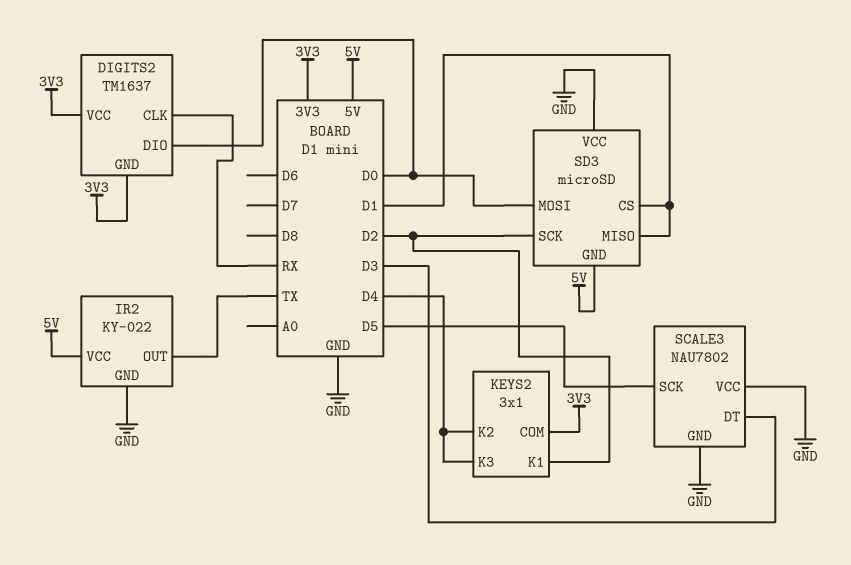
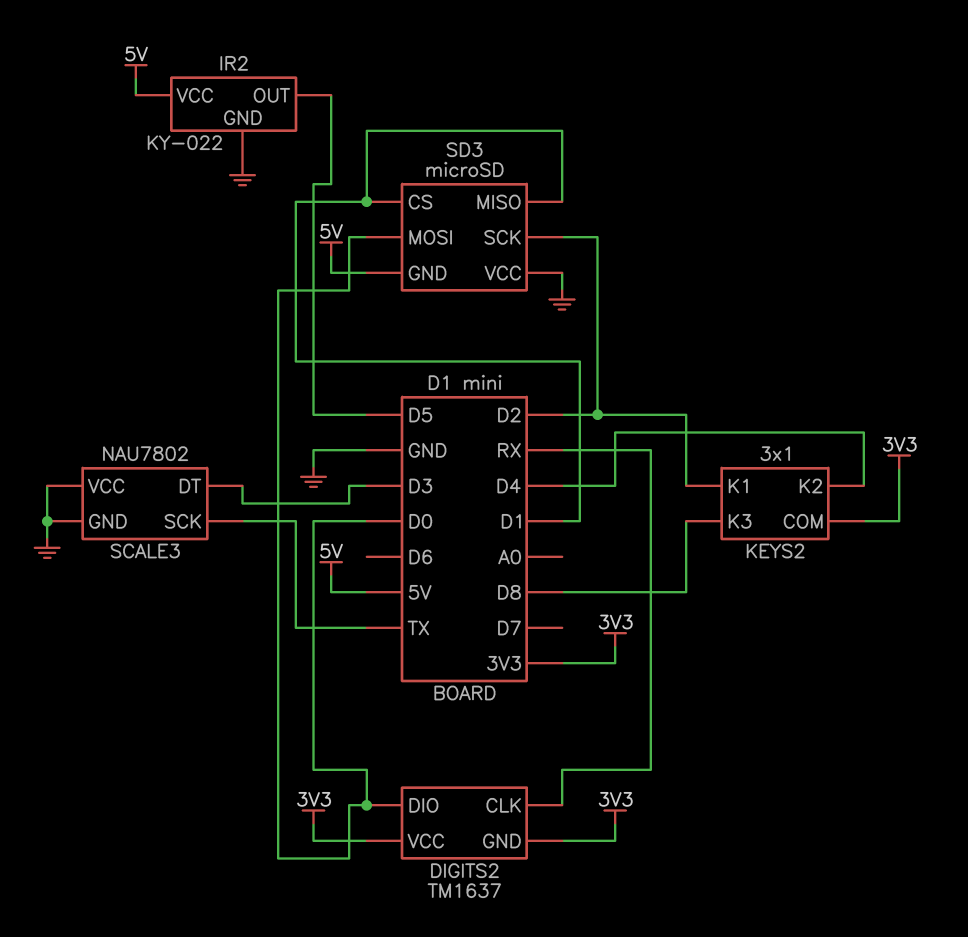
IR2 pin OUT: TX -> D5
KEYS2 pin K3: D4 -> D8
SCALE3 pin SCK: D5 -> TX

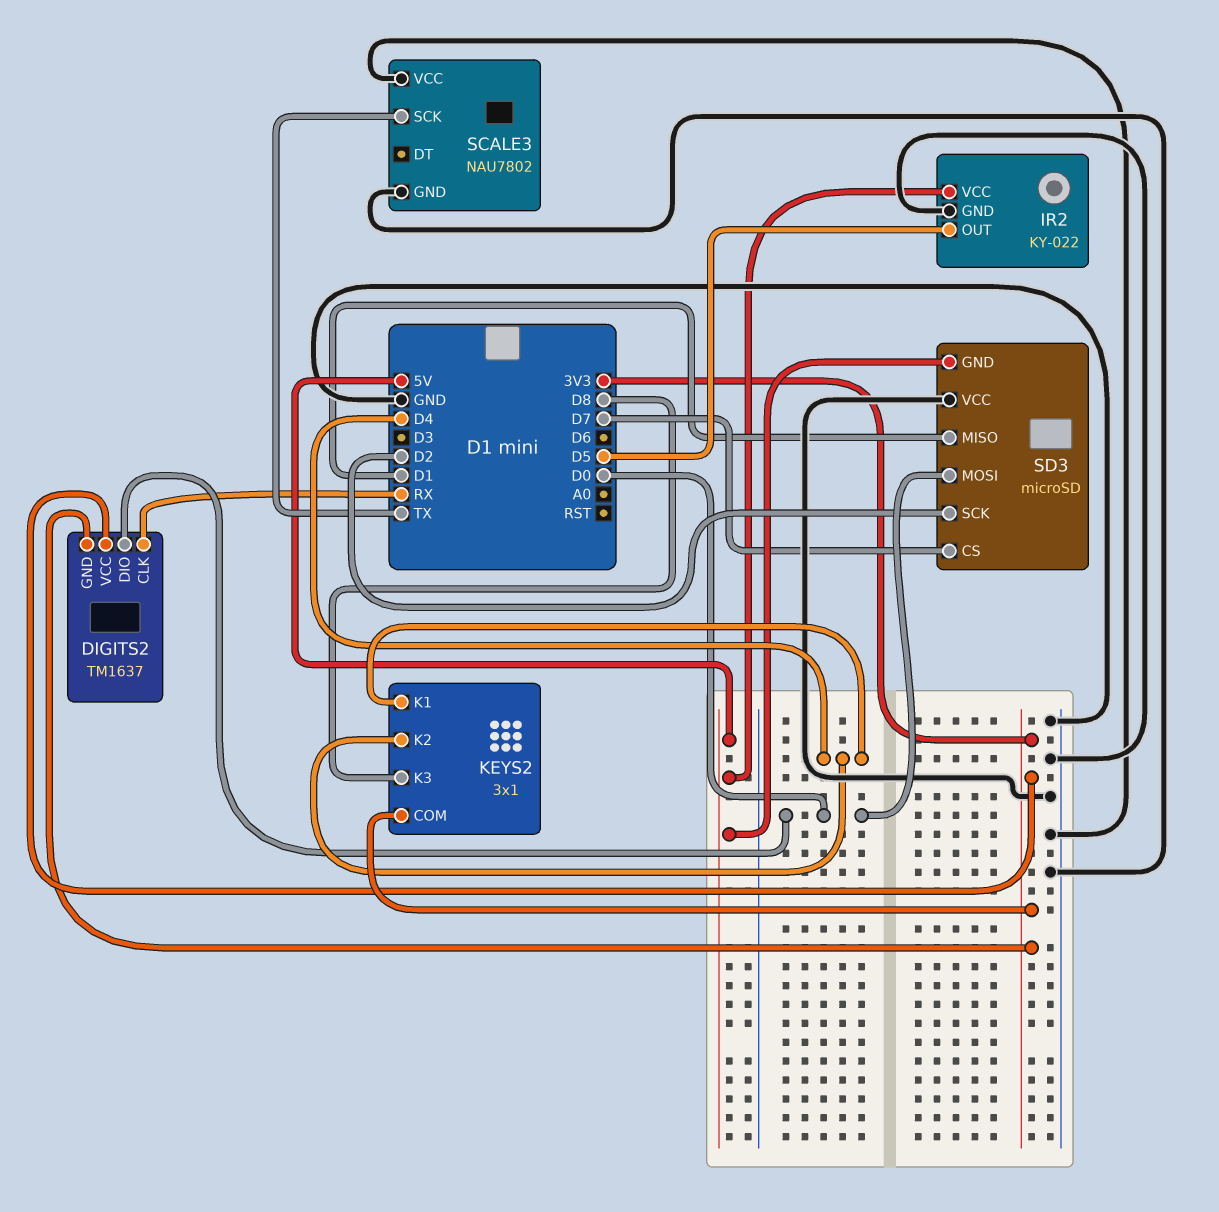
KEYS2 pin K1: D2 -> D4
SCALE3 pin DT: D3 -> none
SD3 pin CS: D1 -> D7

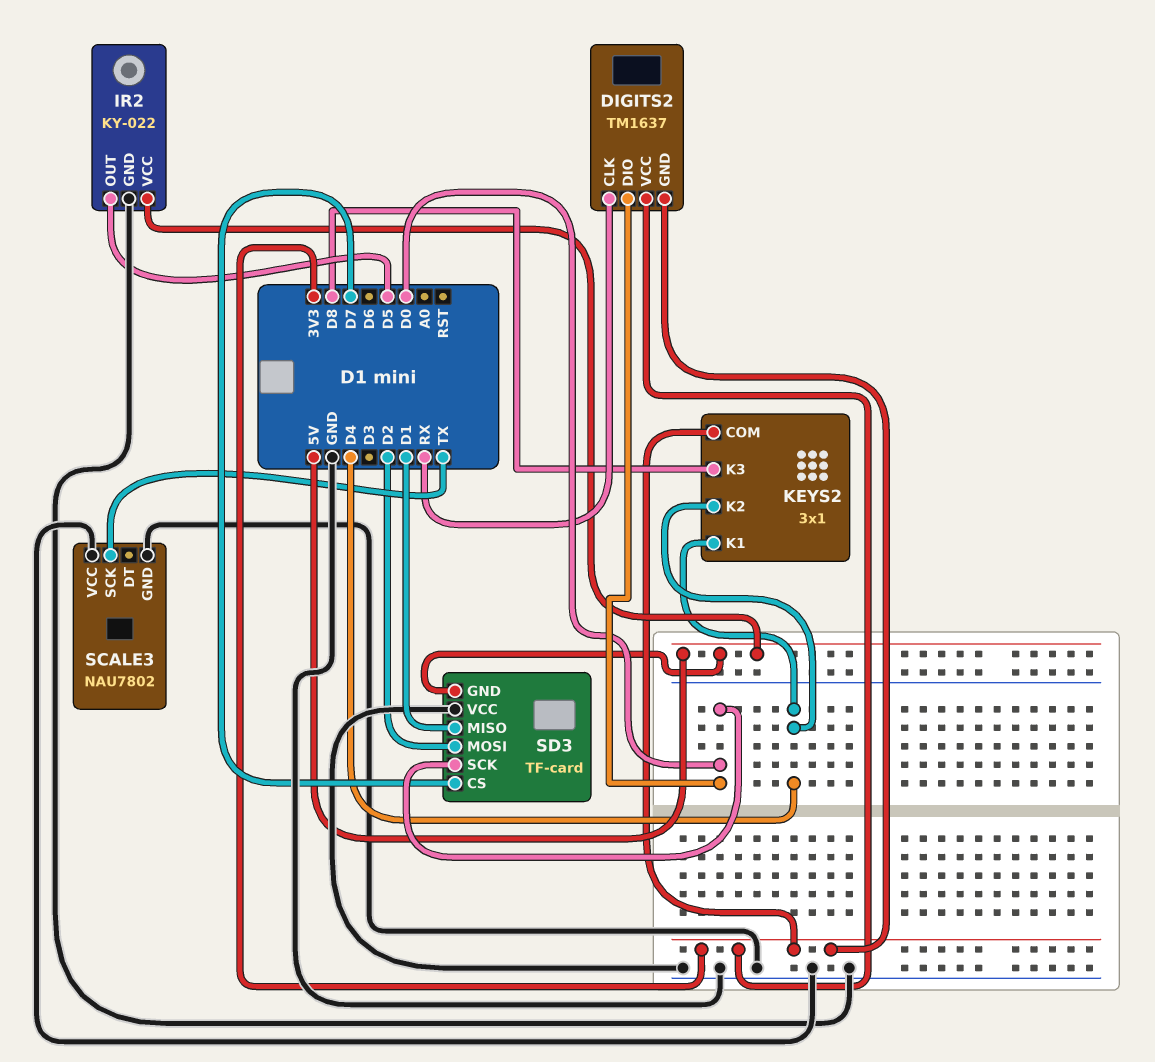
SD3: microSD -> TF-card
SD3 pin MOSI: D0 -> D2
SD3 pin SCK: D2 -> D0

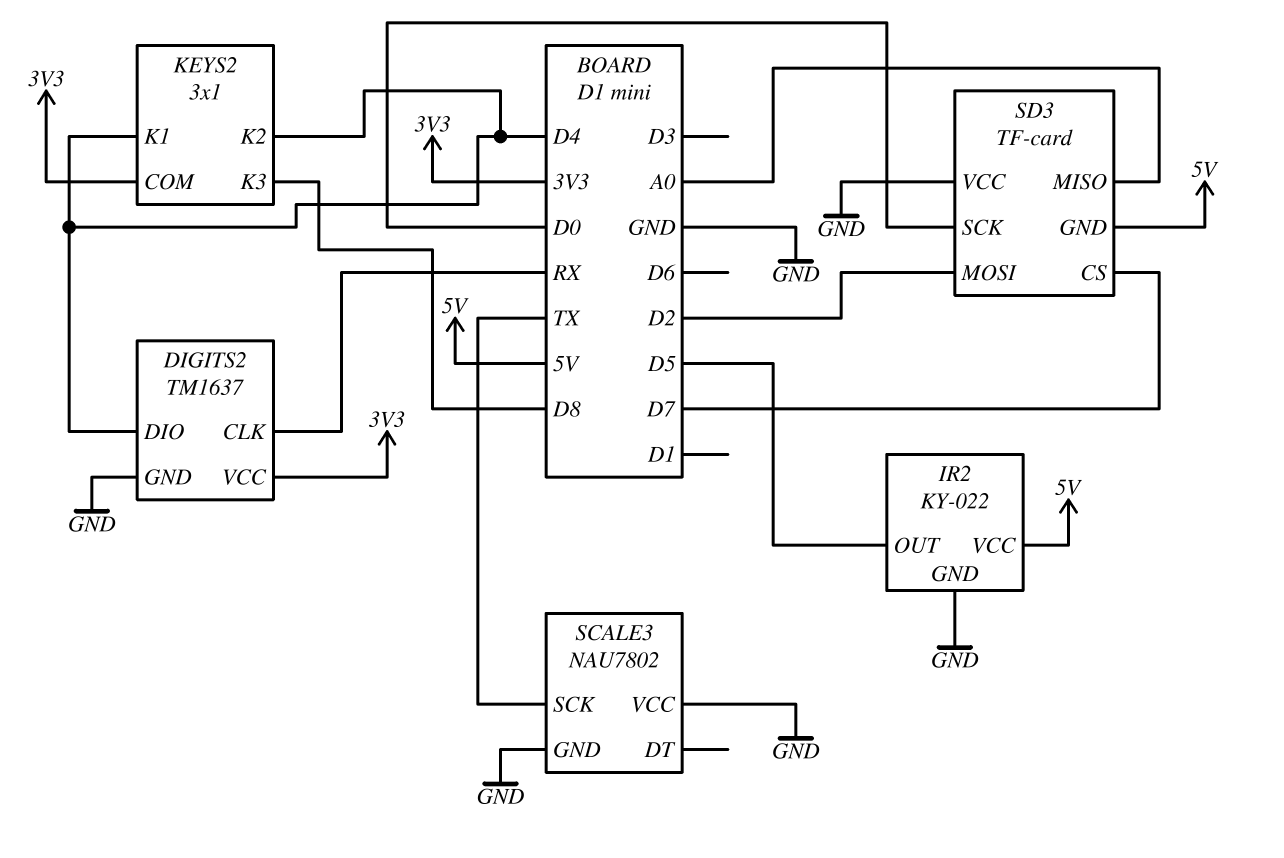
DIGITS2 pin DIO: D0 -> D4
DIGITS2 pin GND: 3V3 -> GND
SD3 pin MISO: D1 -> A0

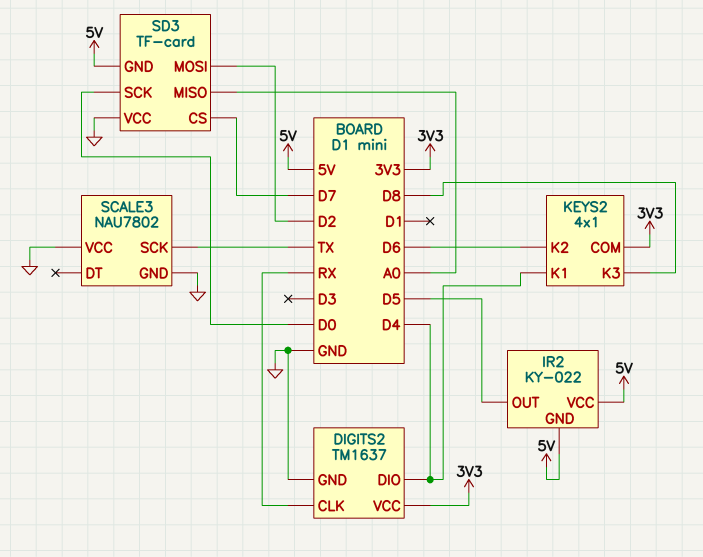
IR2 pin GND: GND -> 5V
KEYS2: 3x1 -> 4x1
KEYS2 pin K2: D4 -> D6

